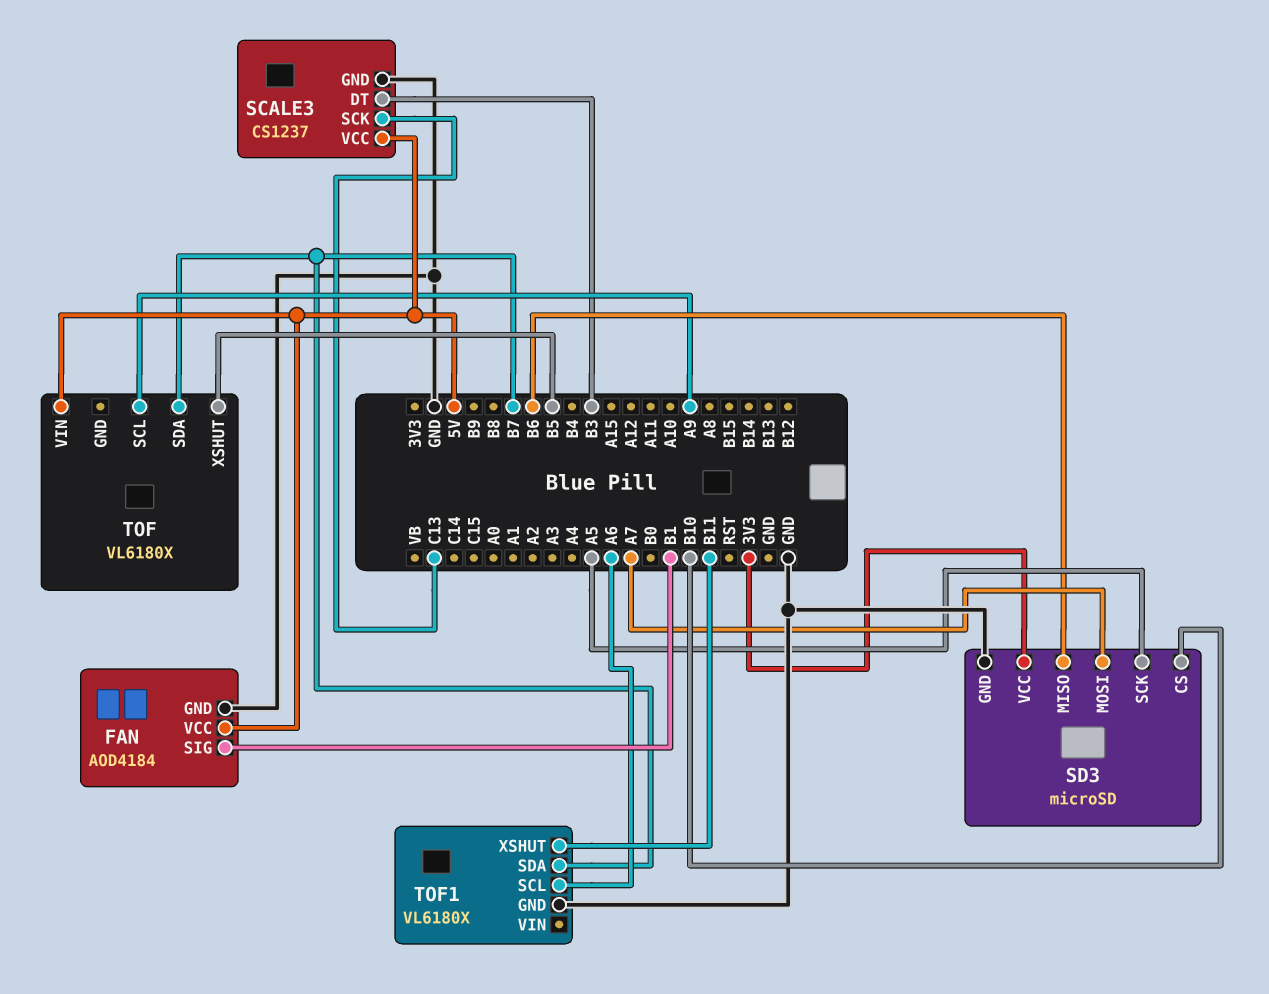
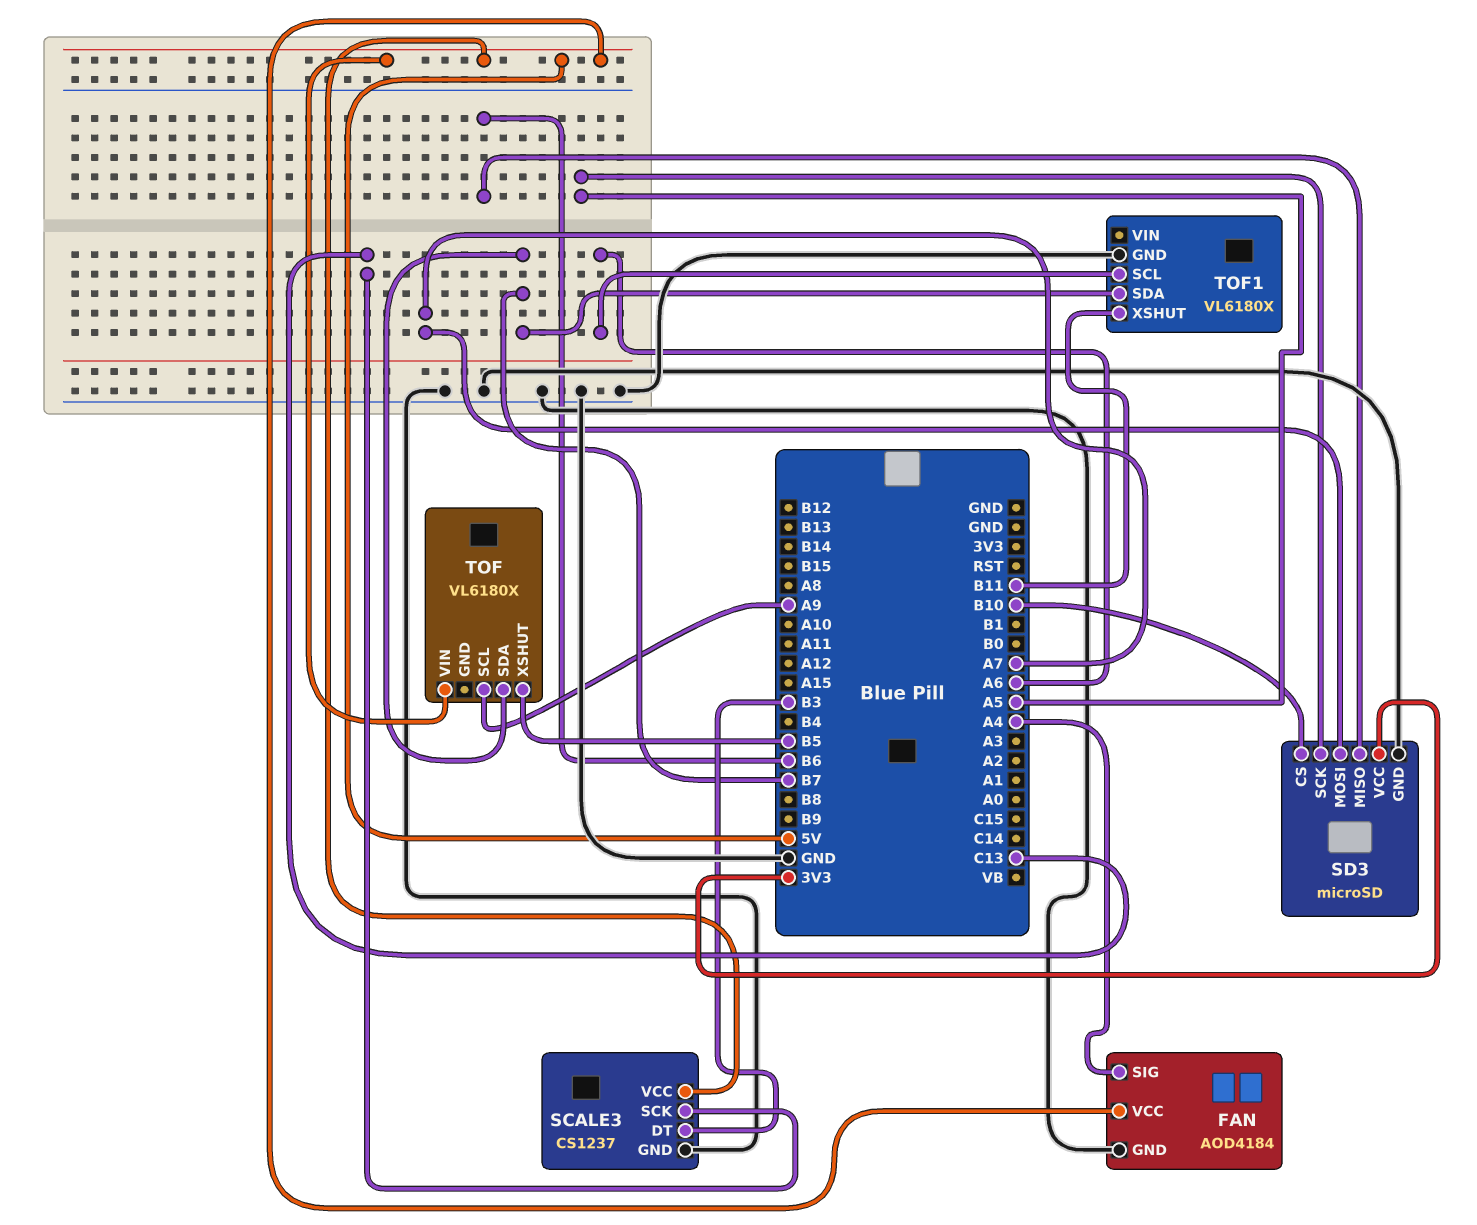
FAN pin SIG: B1 -> A4

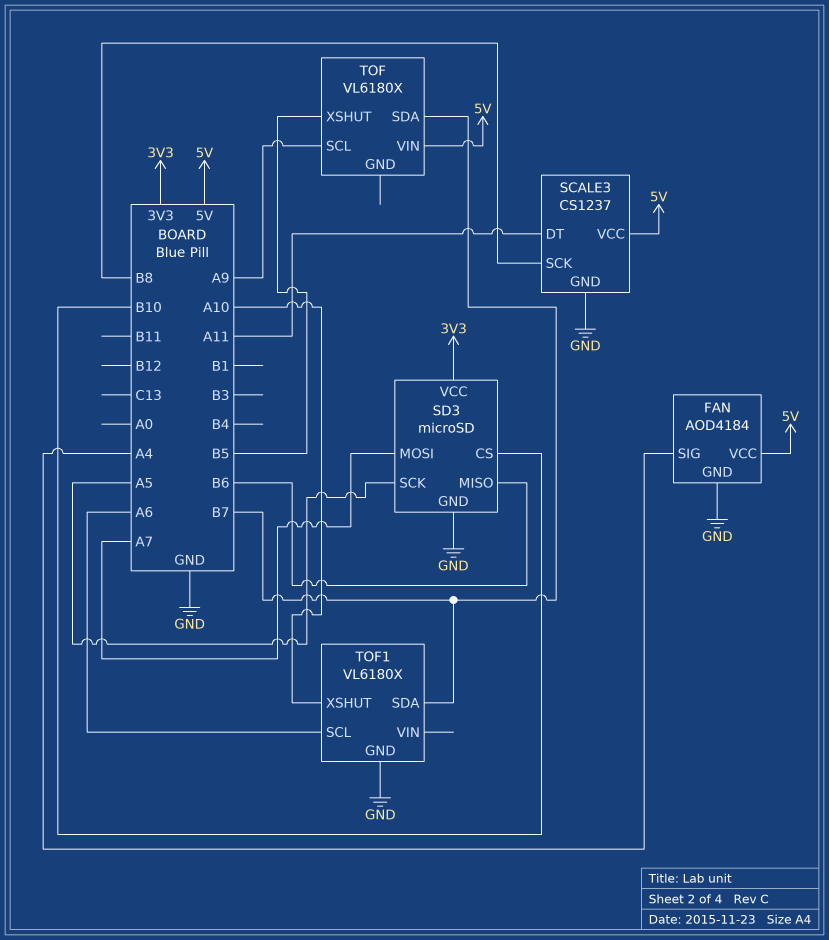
SCALE3 pin DT: B3 -> A11
SCALE3 pin SCK: C13 -> B8
TOF1 pin XSHUT: B11 -> A10

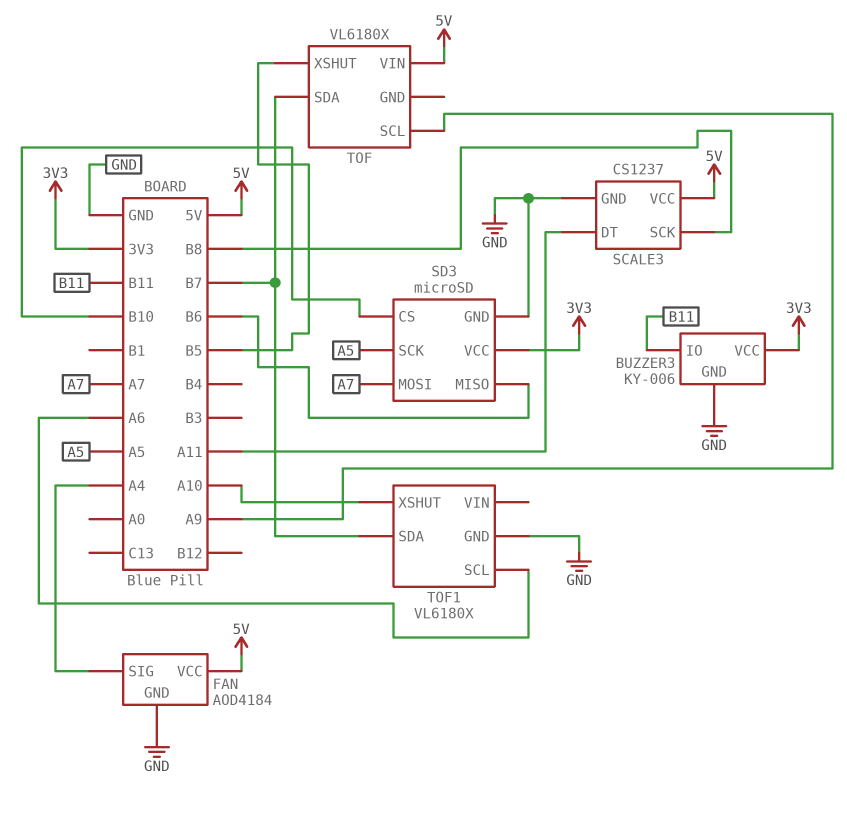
BUZZER3: none -> KY-006
BUZZER3 pin GND: none -> GND
BUZZER3 pin IO: none -> B11
BUZZER3 pin VCC: none -> 3V3

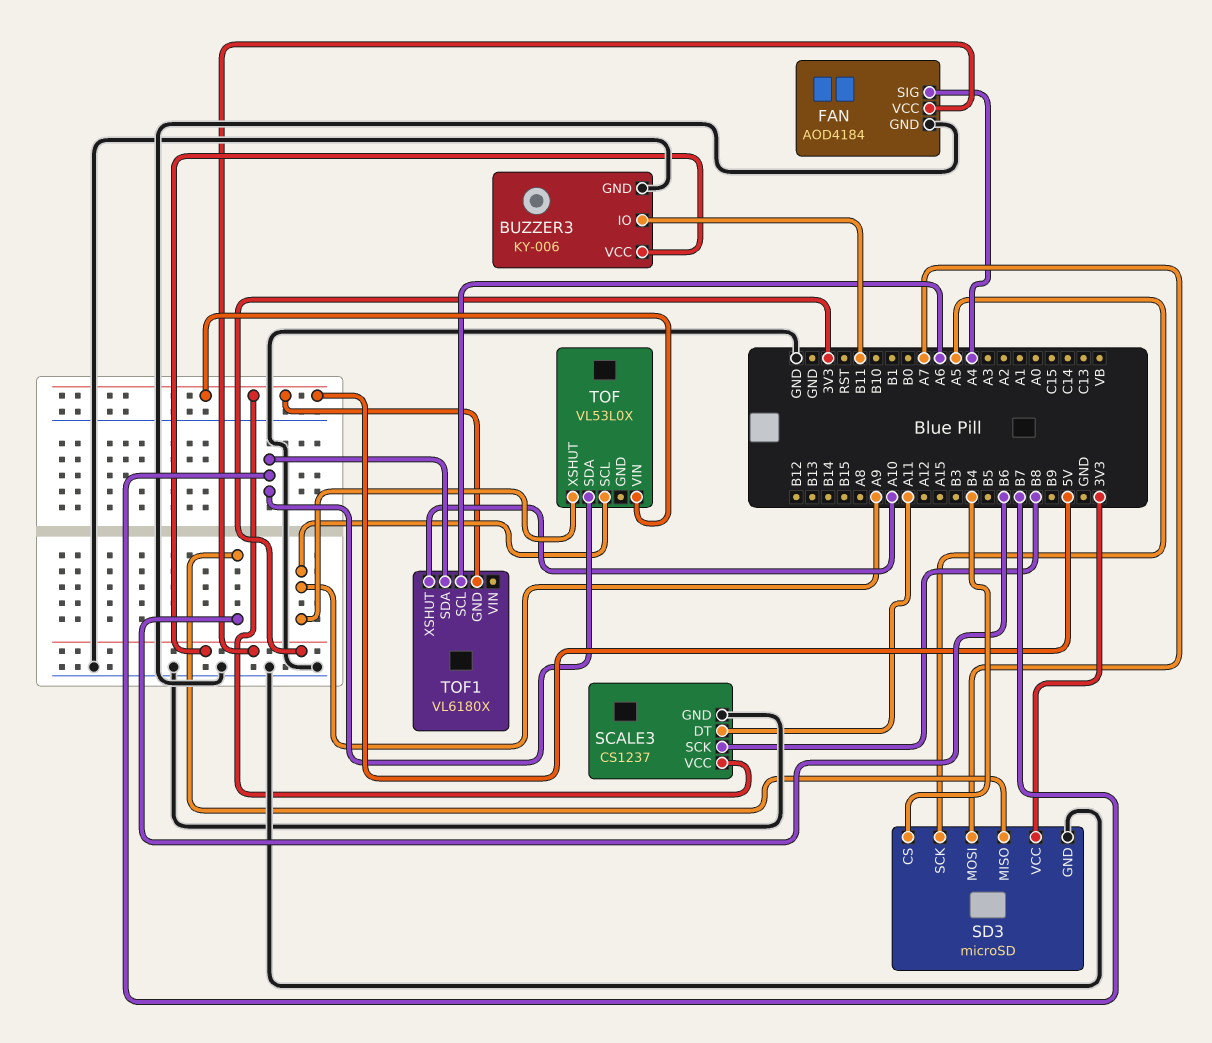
FAN pin VCC: 5V -> 3V3
SD3 pin CS: B10 -> B4
TOF: VL6180X -> VL53L0X
TOF pin XSHUT: B5 -> A9
TOF1 pin GND: GND -> 5V

